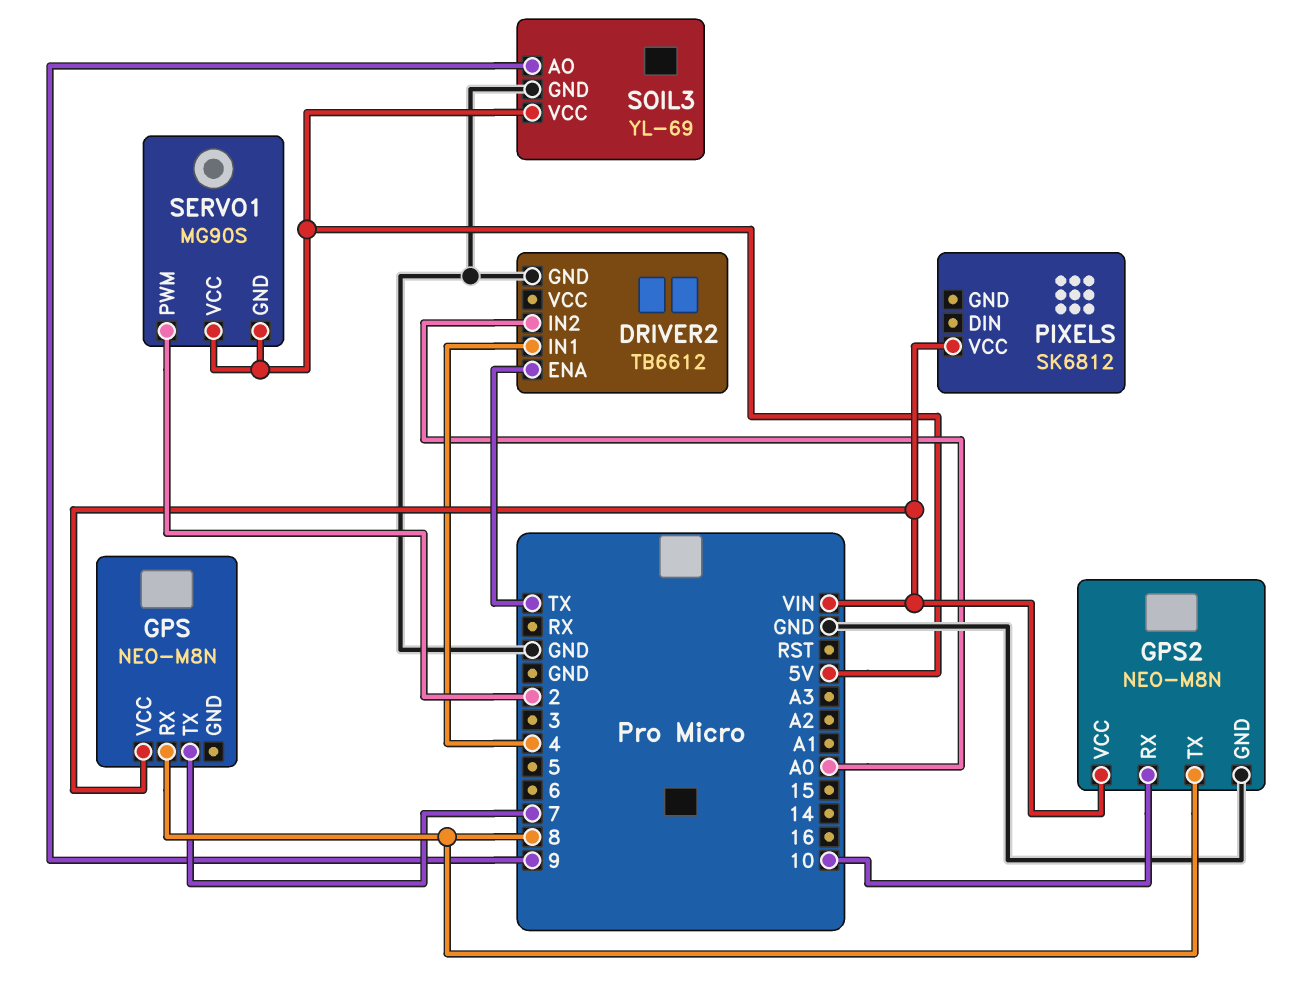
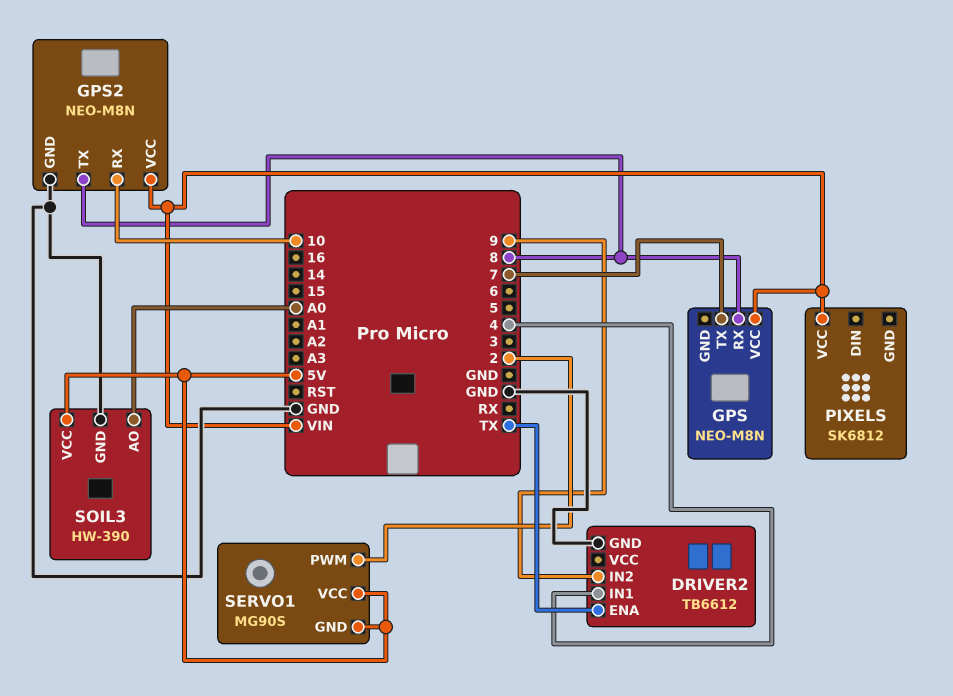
DRIVER2 pin IN2: A0 -> 9
SOIL3: YL-69 -> HW-390
SOIL3 pin AO: 9 -> A0

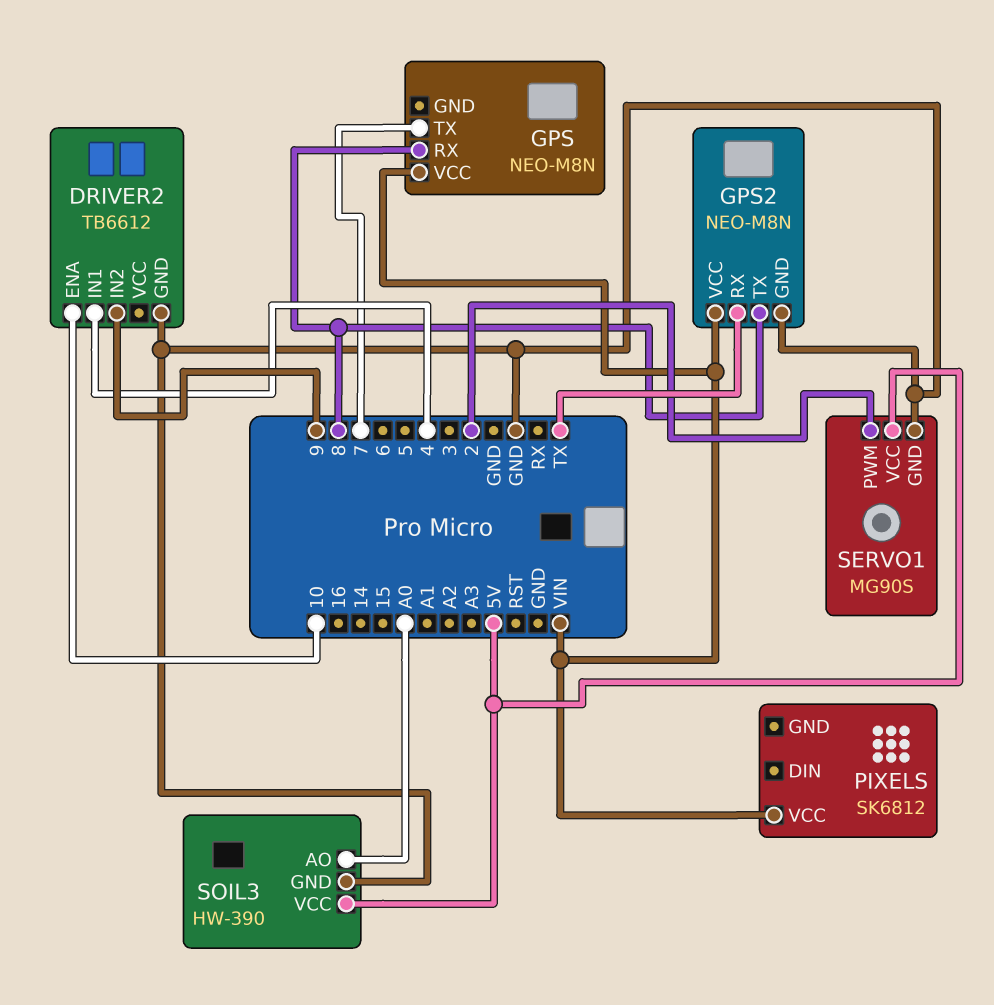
DRIVER2 pin ENA: TX -> 10
GPS2 pin RX: 10 -> TX
SERVO1 pin GND: 5V -> GND

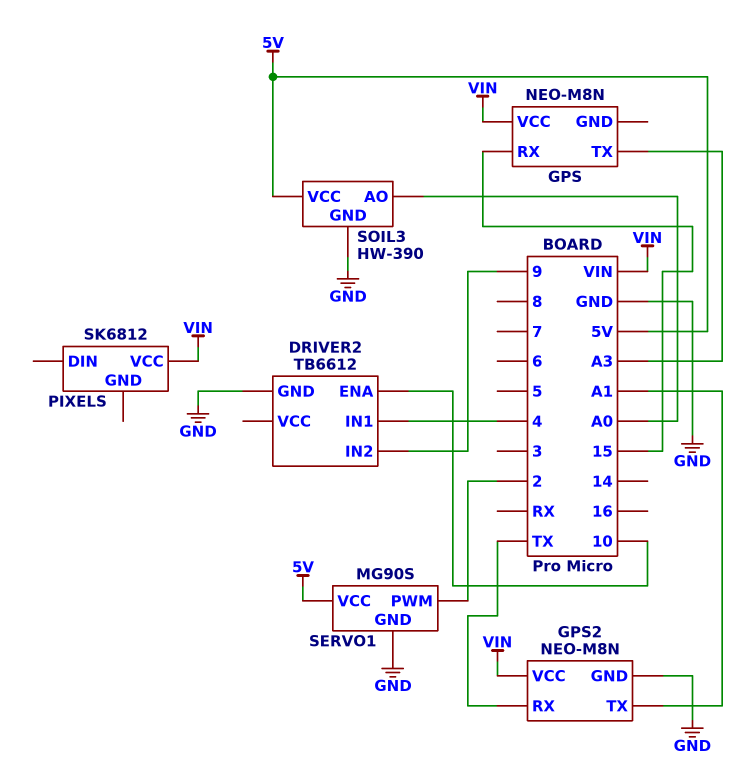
GPS pin RX: 8 -> 15
GPS pin TX: 7 -> A3
GPS2 pin TX: 8 -> A1

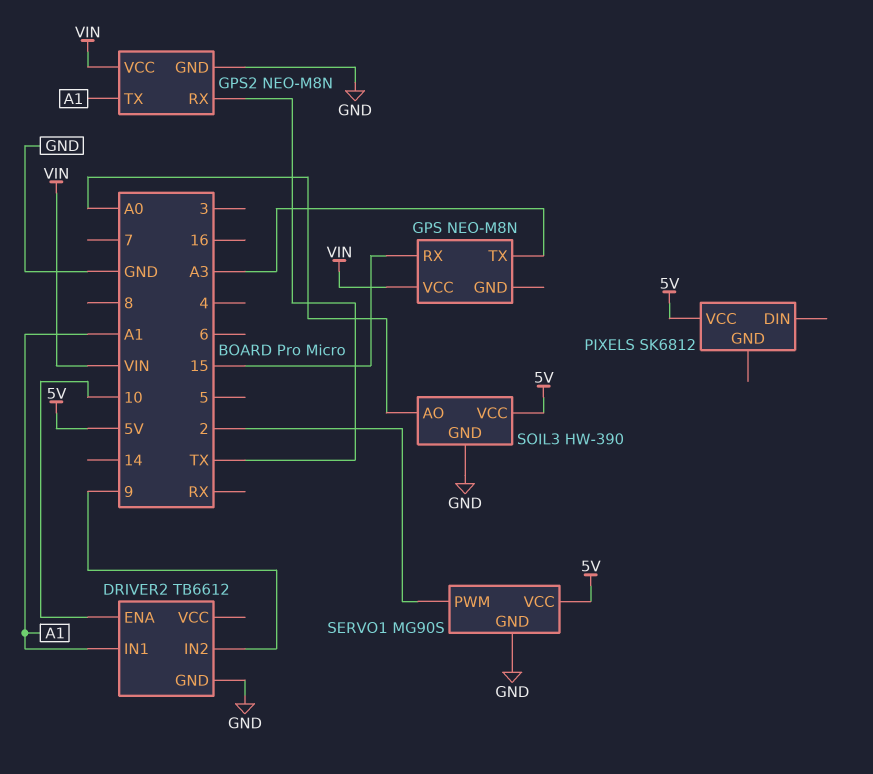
DRIVER2 pin IN1: 4 -> A1
PIXELS pin VCC: VIN -> 5V

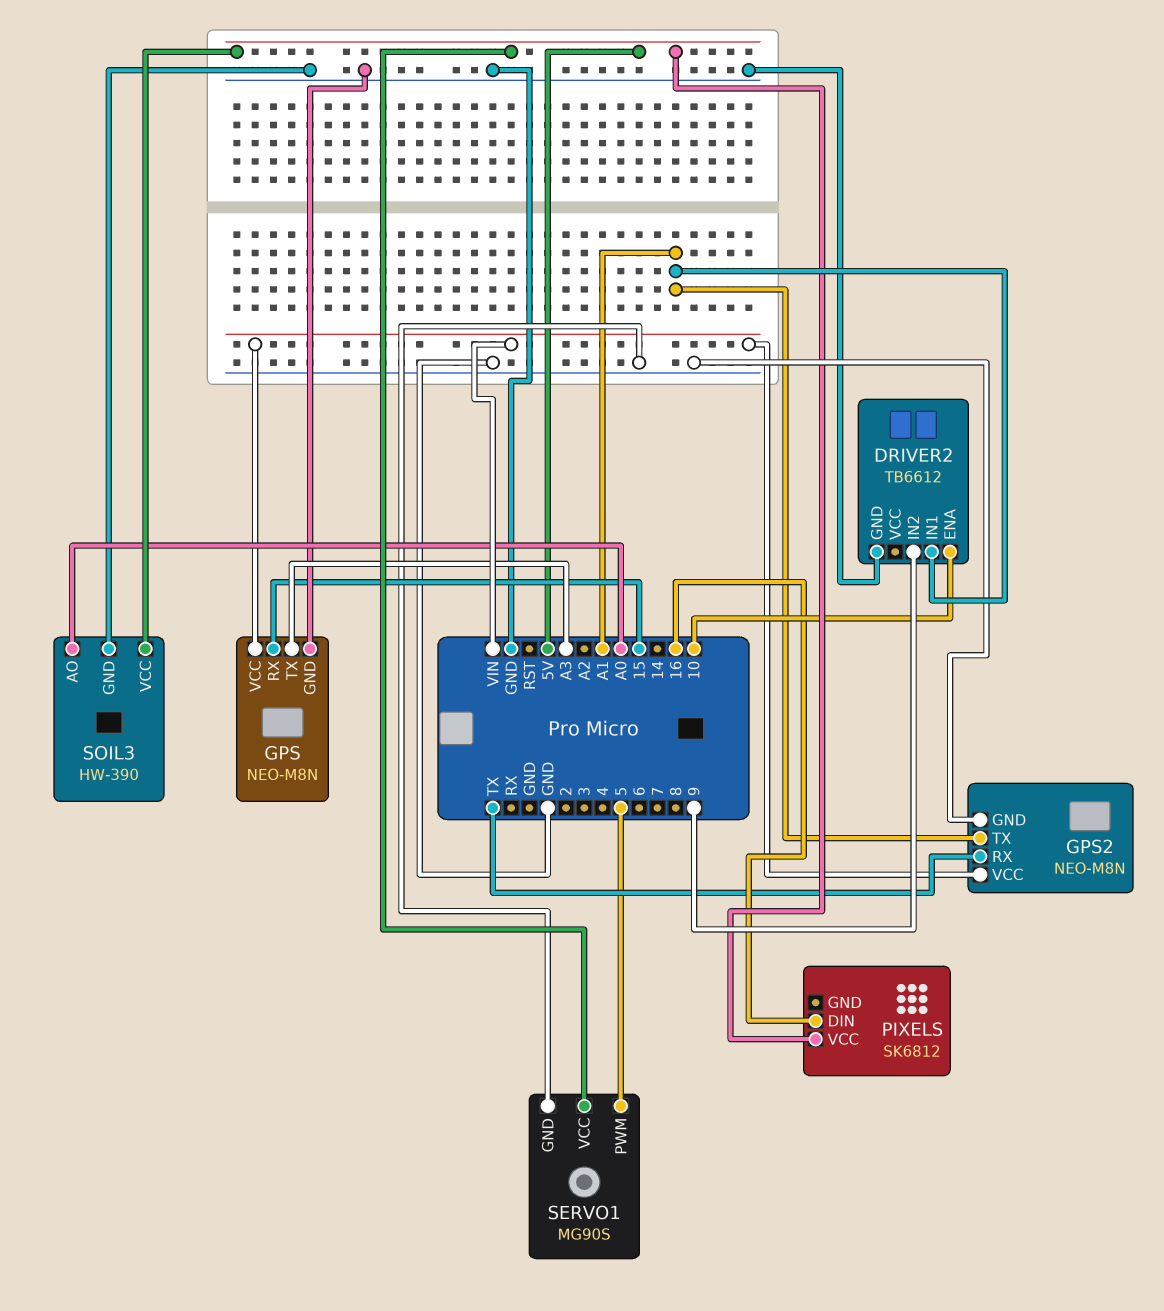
GPS pin GND: none -> GND
PIXELS pin DIN: none -> 16
SERVO1 pin PWM: 2 -> 5

